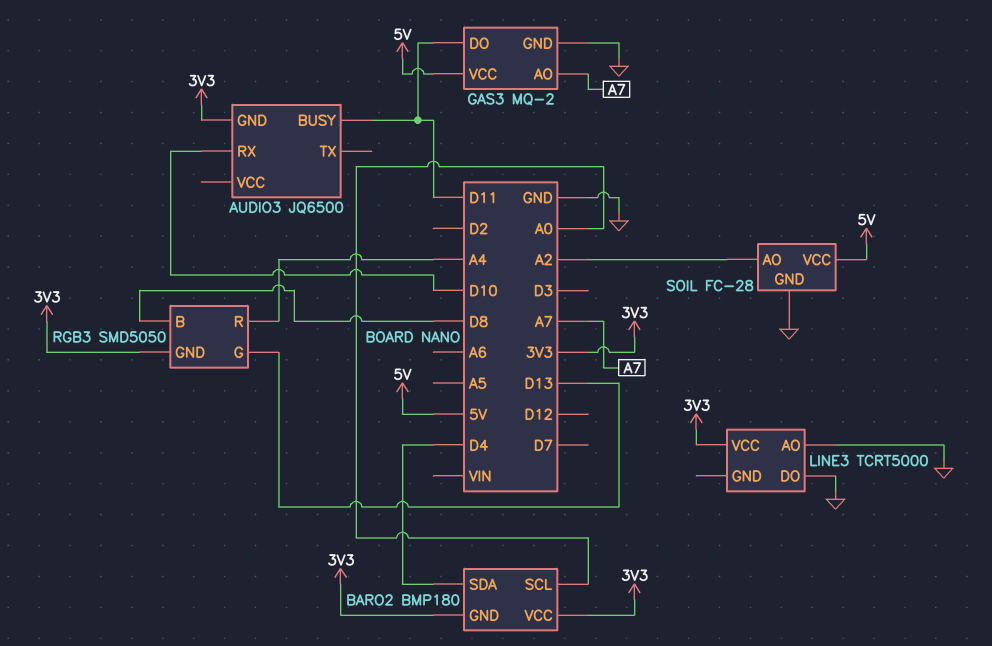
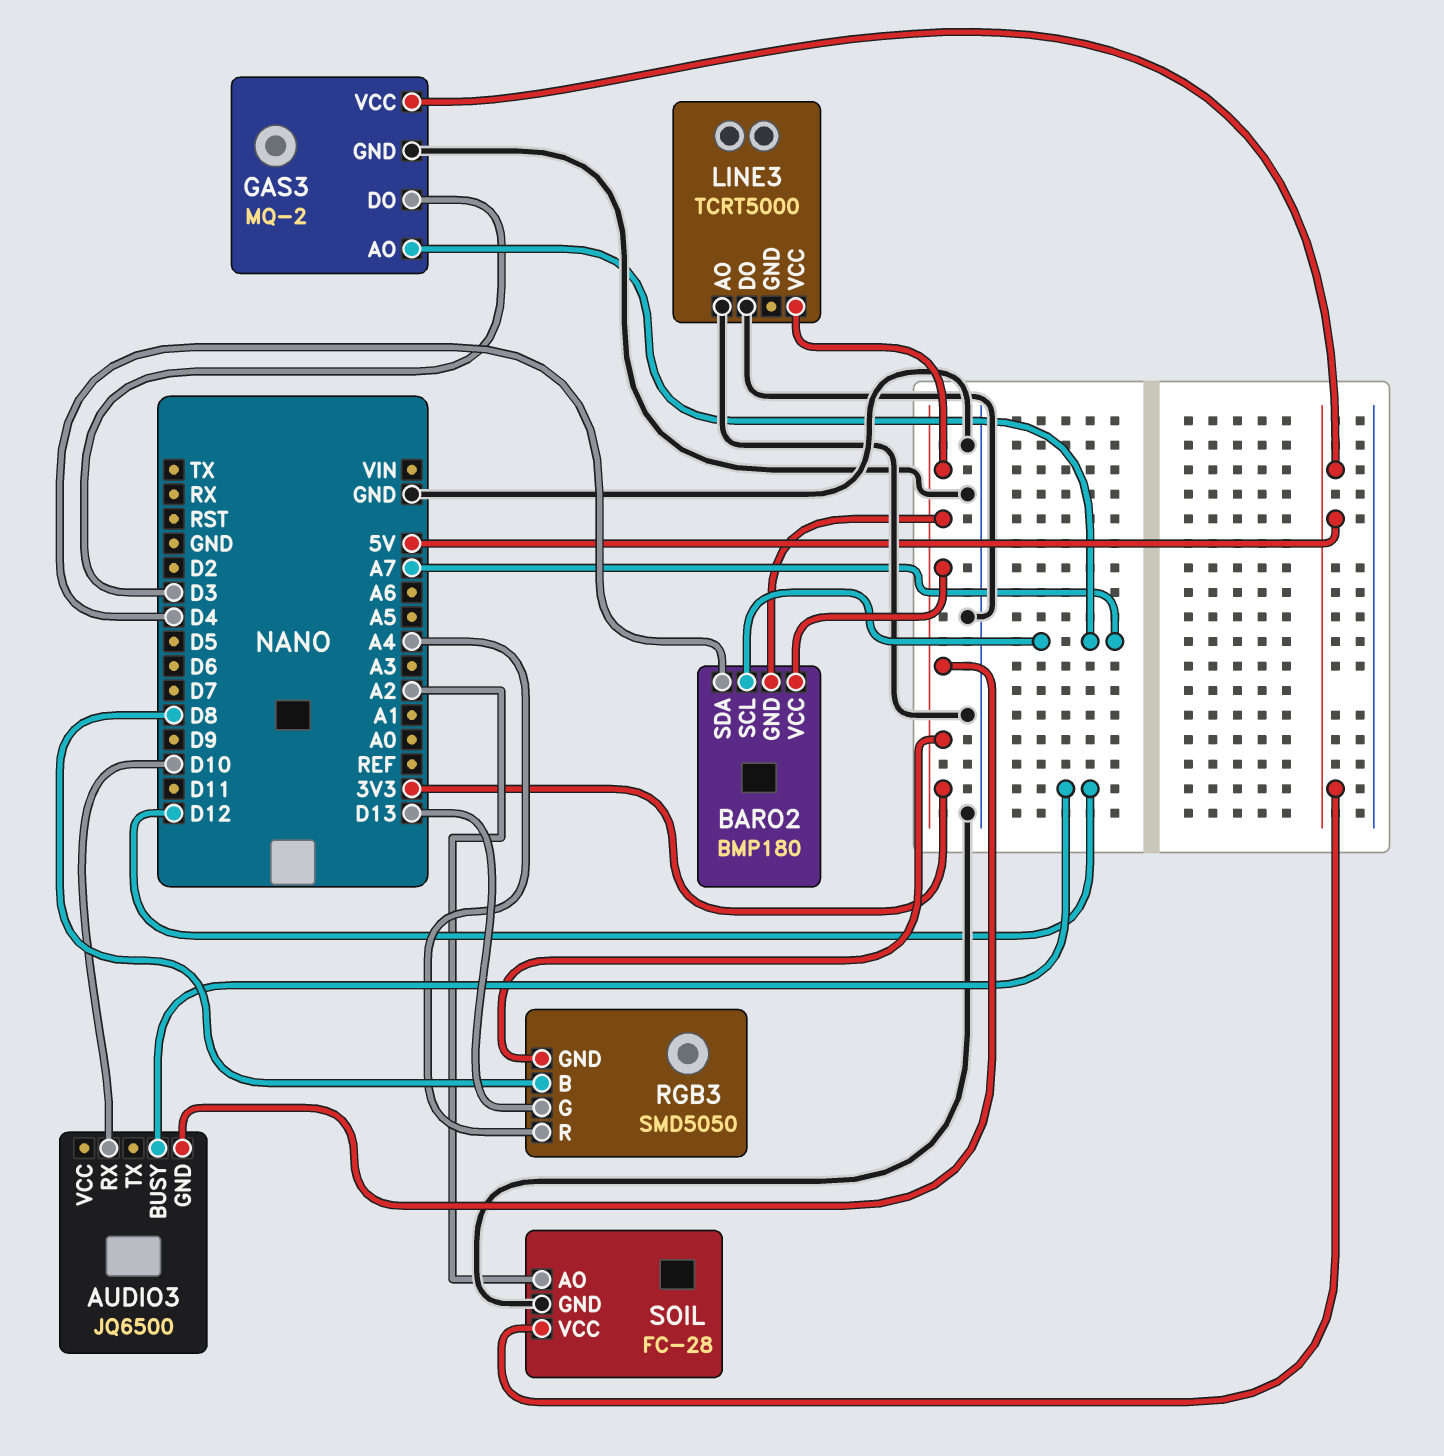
AUDIO3 pin BUSY: D11 -> D12
BARO2 pin SCL: A0 -> A7
GAS3 pin DO: D11 -> D3

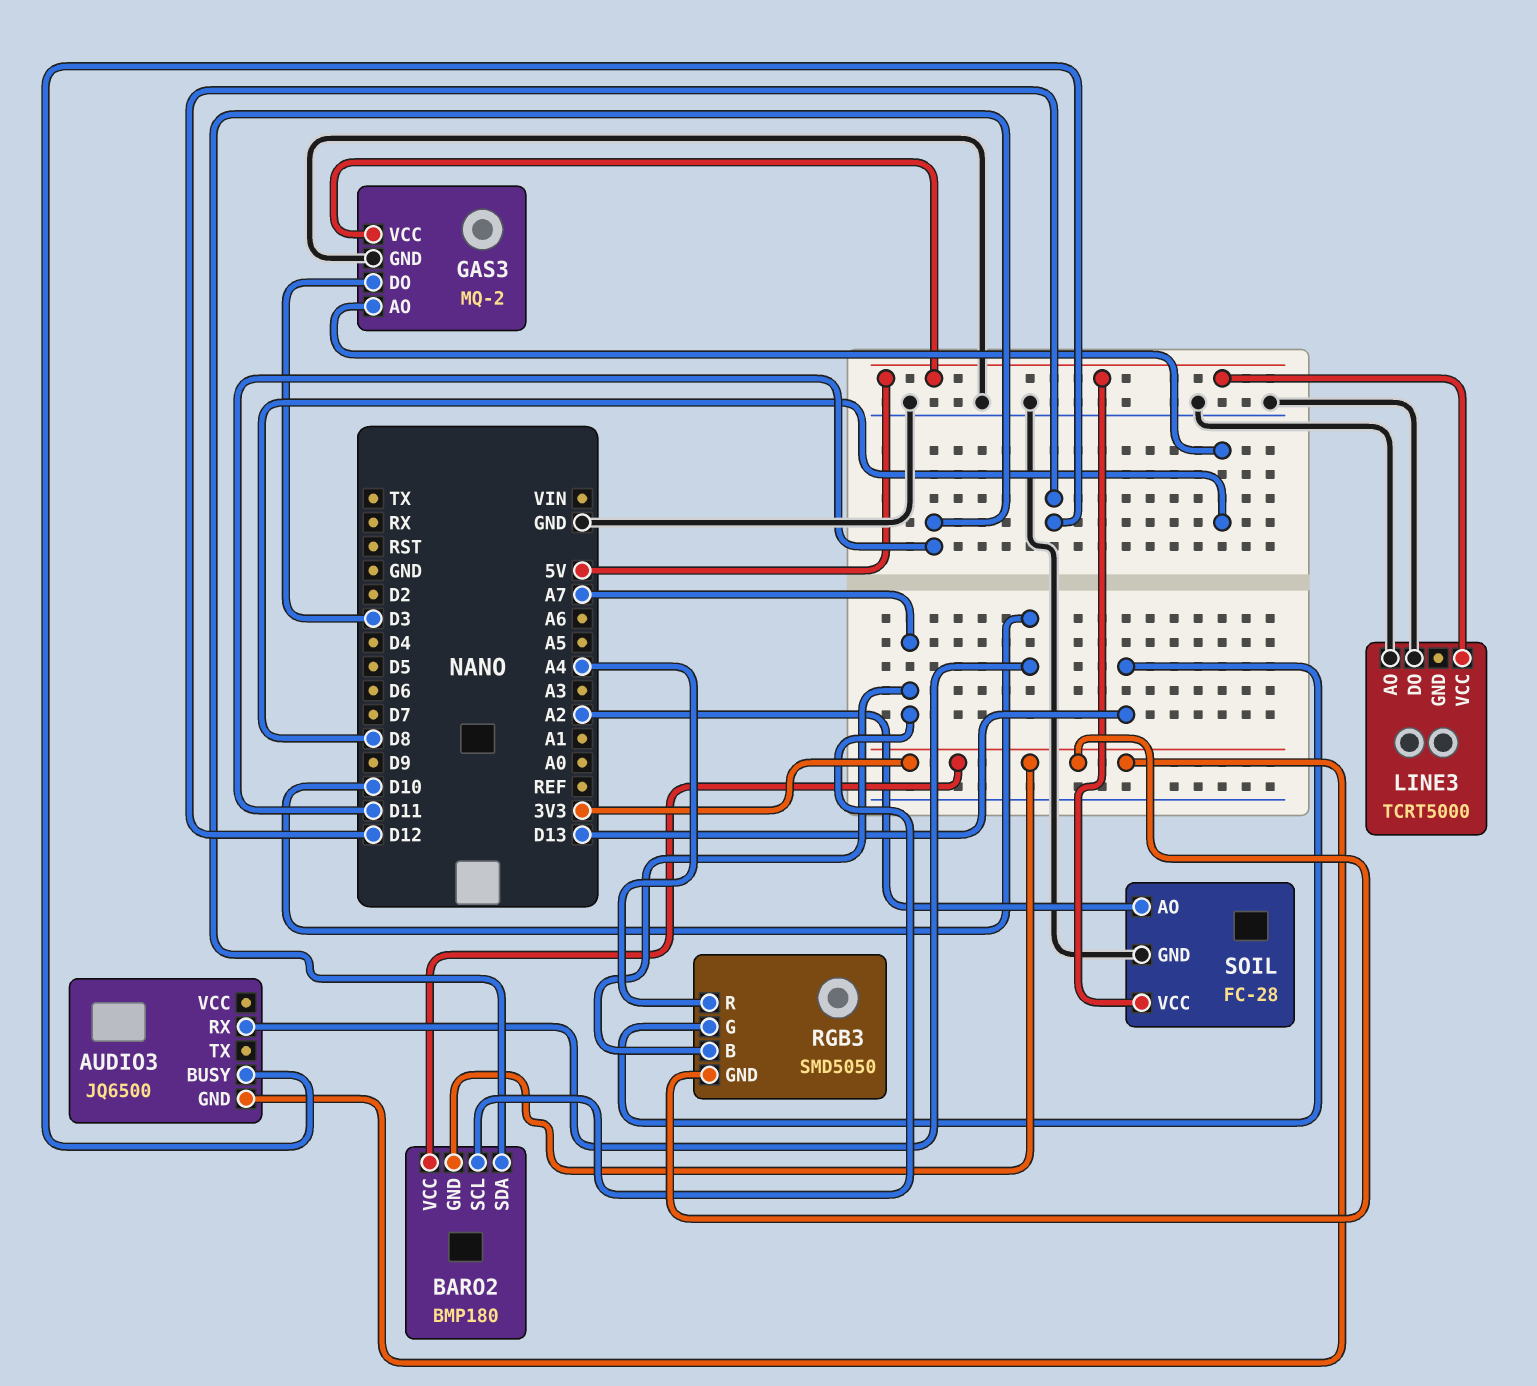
BARO2 pin SDA: D4 -> D11
GAS3 pin AO: A7 -> D8
LINE3 pin VCC: 3V3 -> 5V
RGB3 pin B: D8 -> A7

